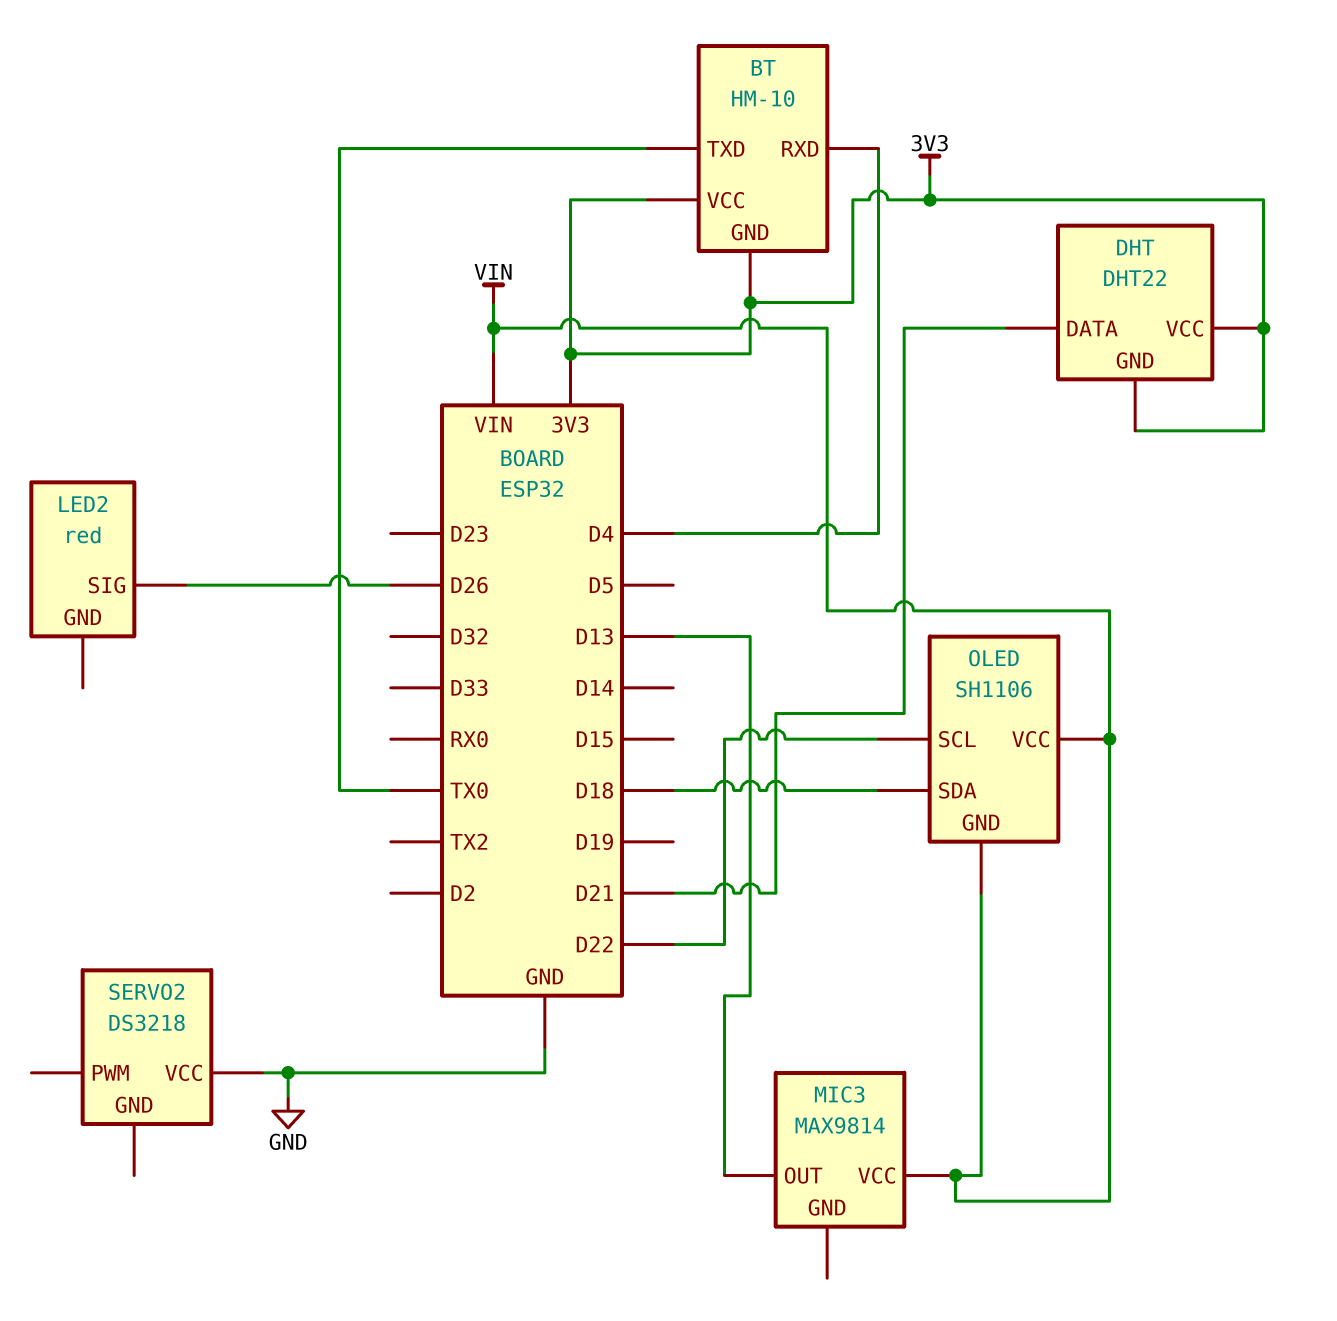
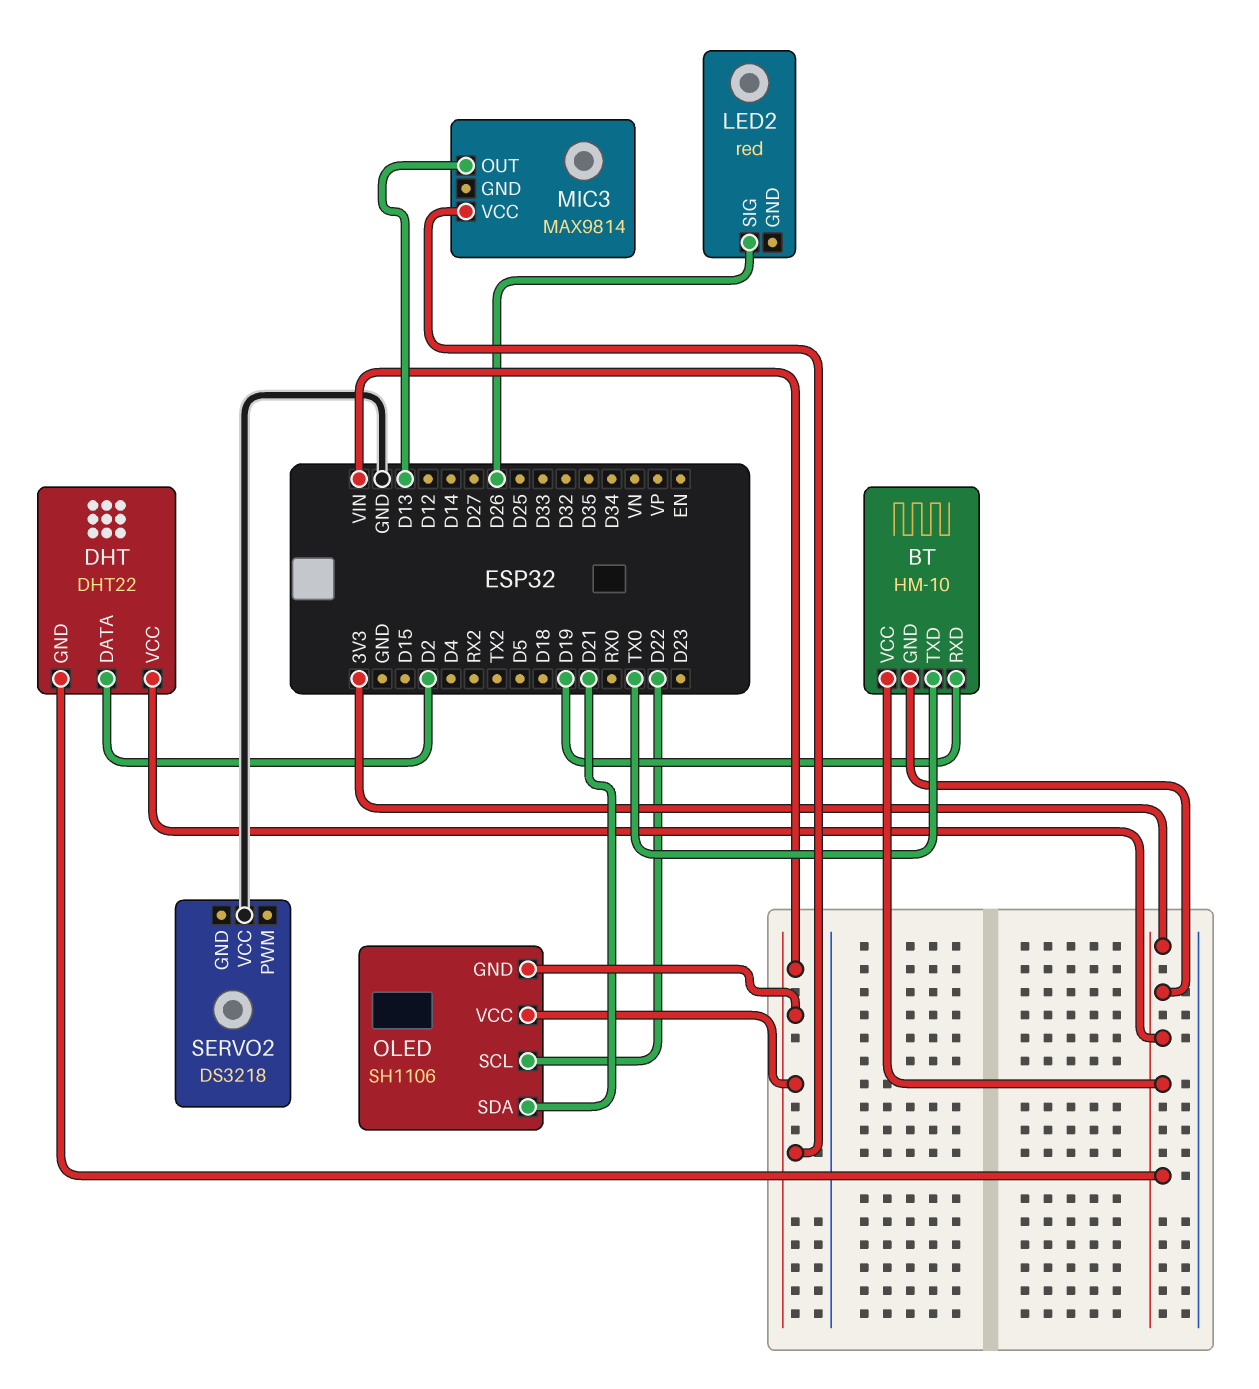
BT pin RXD: D4 -> D19
DHT pin DATA: D21 -> D2
OLED pin SDA: D18 -> D21

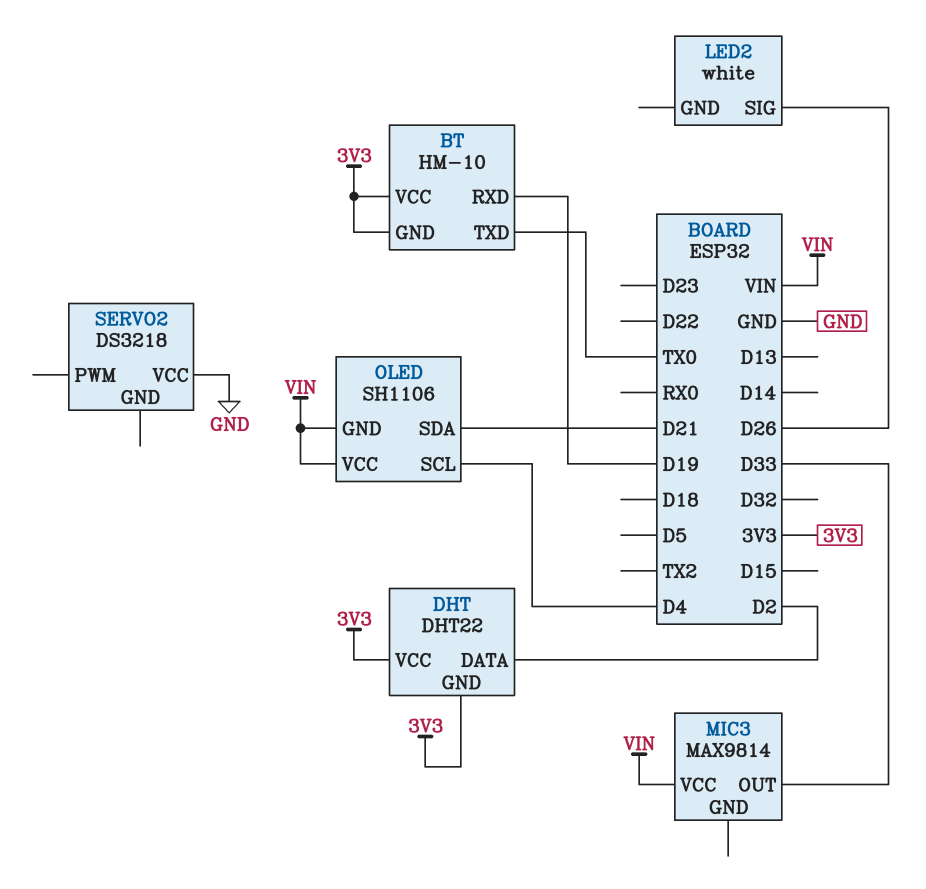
LED2: red -> white
MIC3 pin OUT: D13 -> D33
OLED pin SCL: D22 -> D4

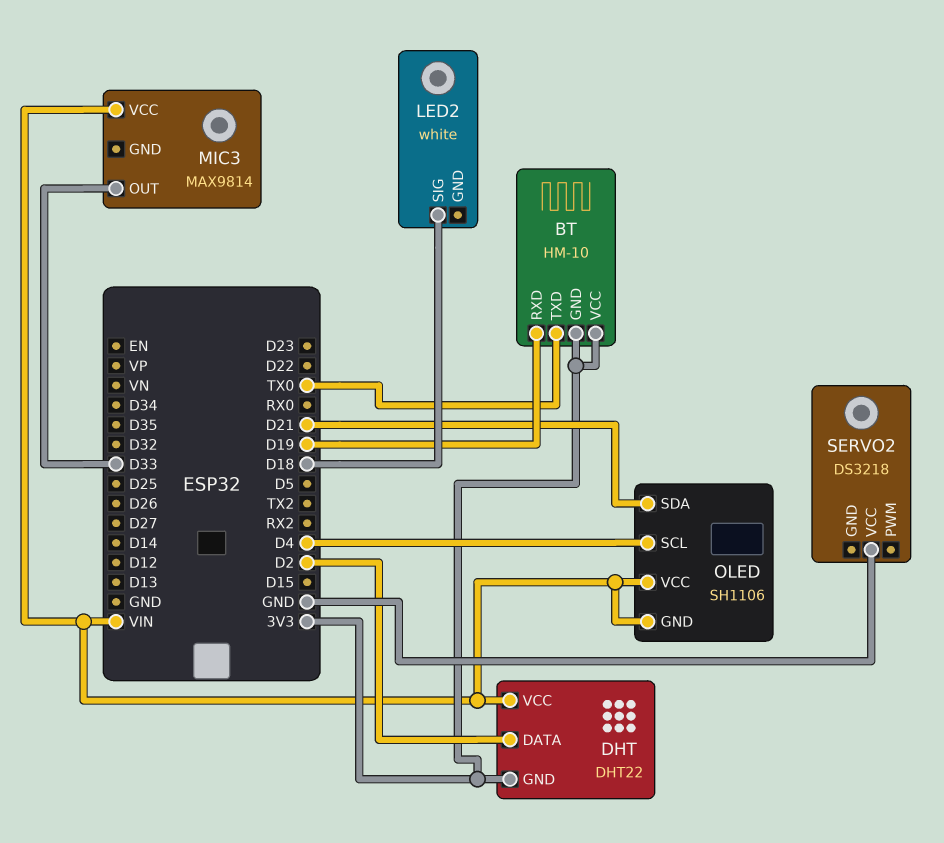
DHT pin VCC: 3V3 -> VIN
LED2 pin SIG: D26 -> D18

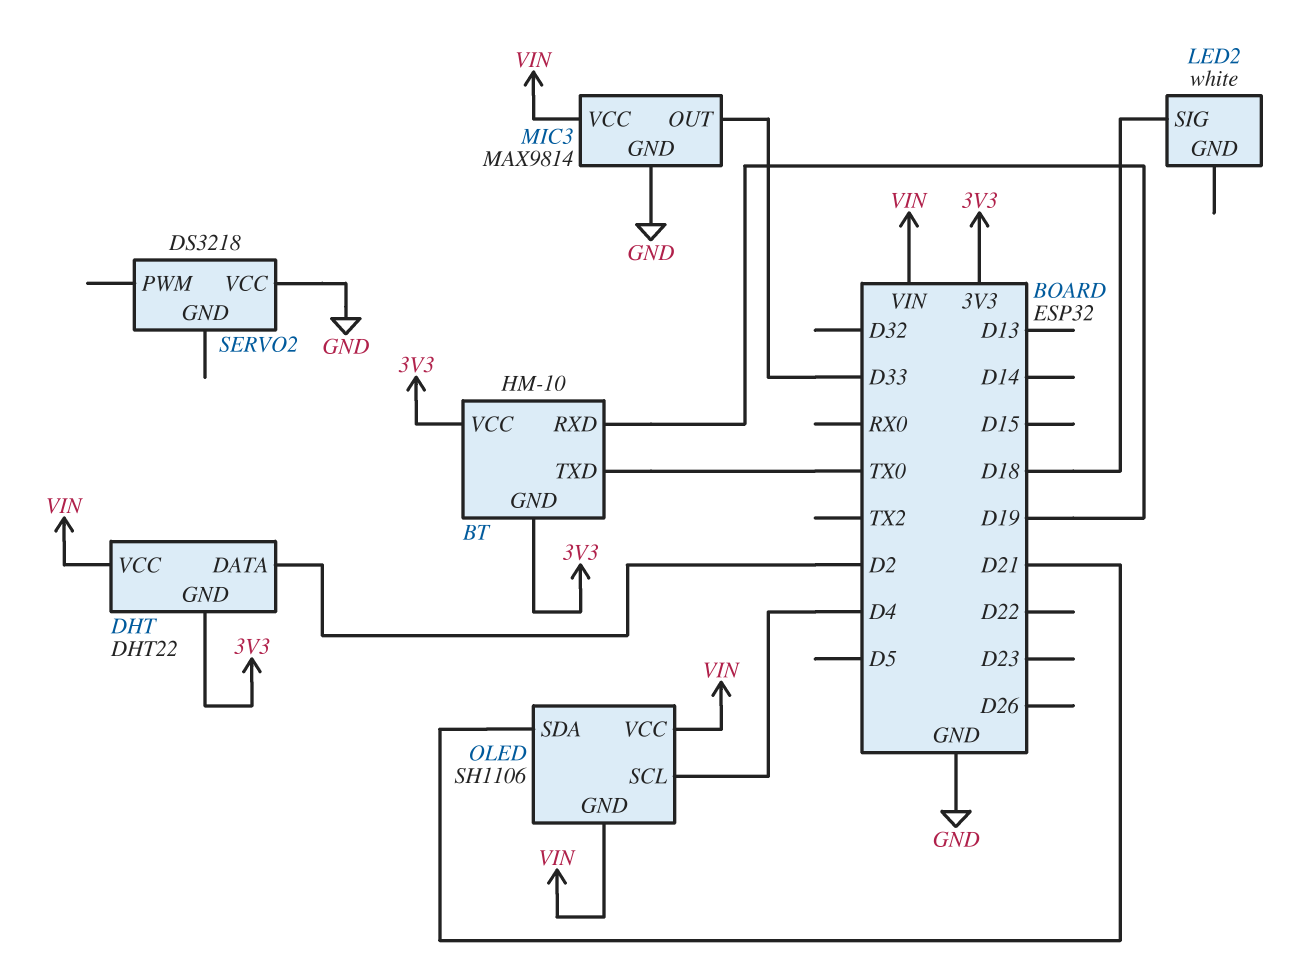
MIC3 pin GND: none -> GND

